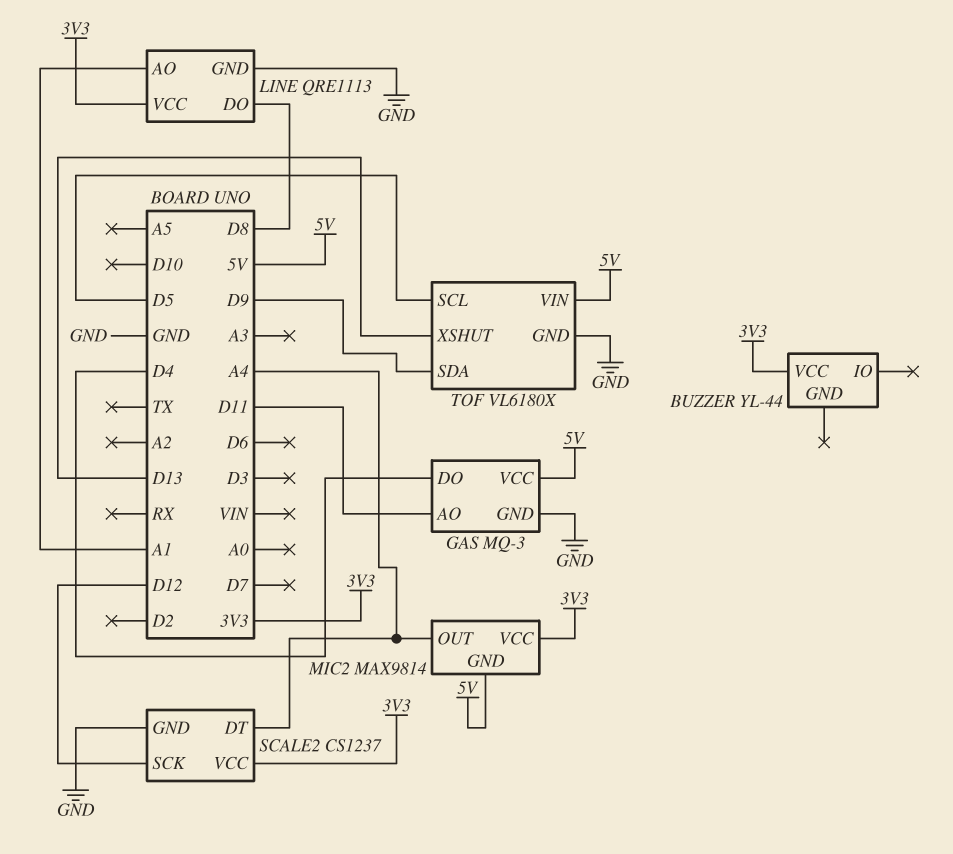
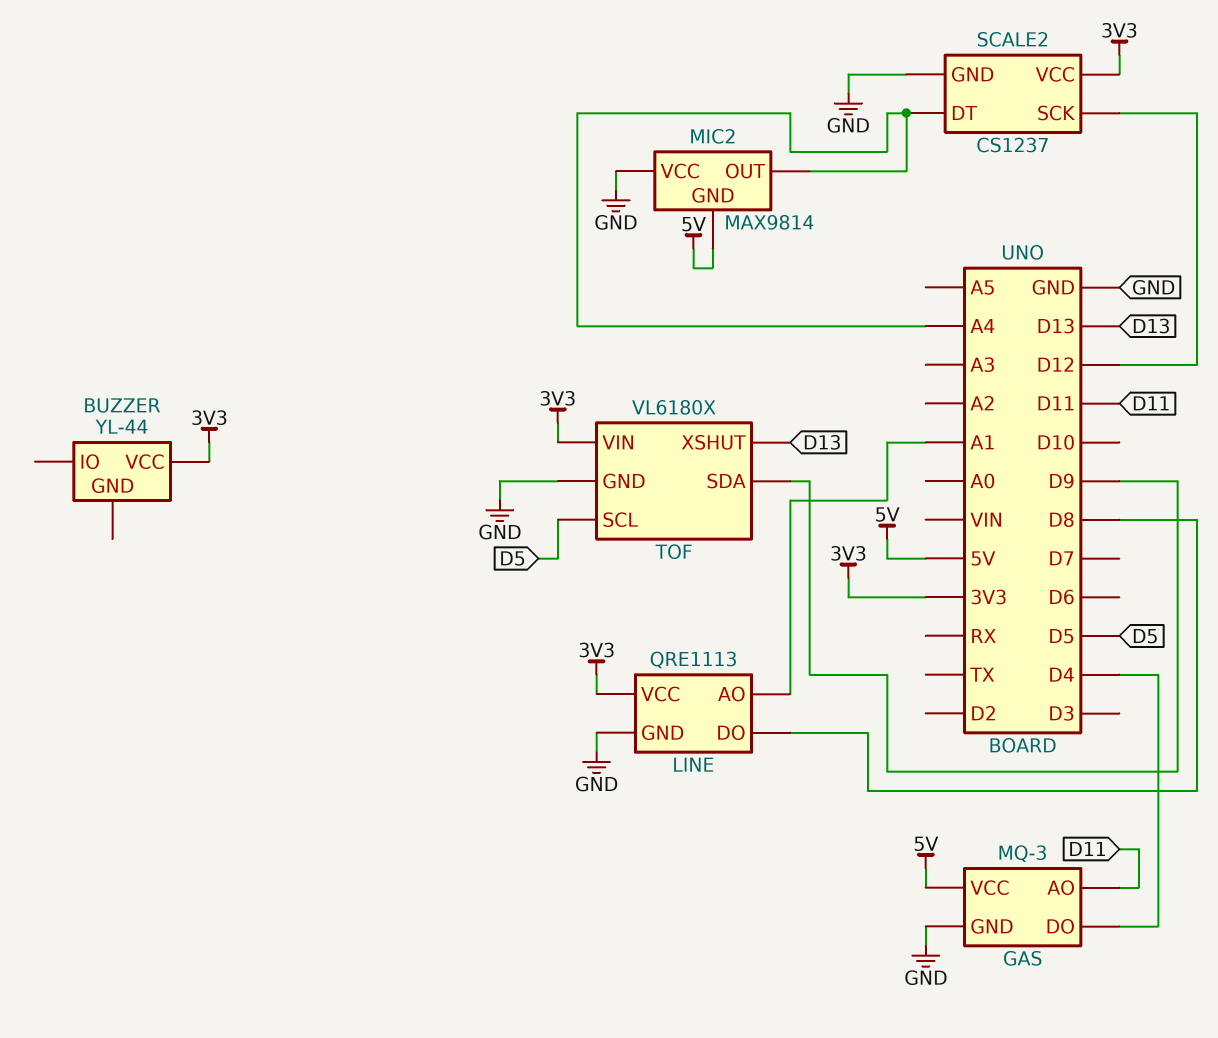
MIC2 pin VCC: 3V3 -> GND
TOF pin VIN: 5V -> 3V3

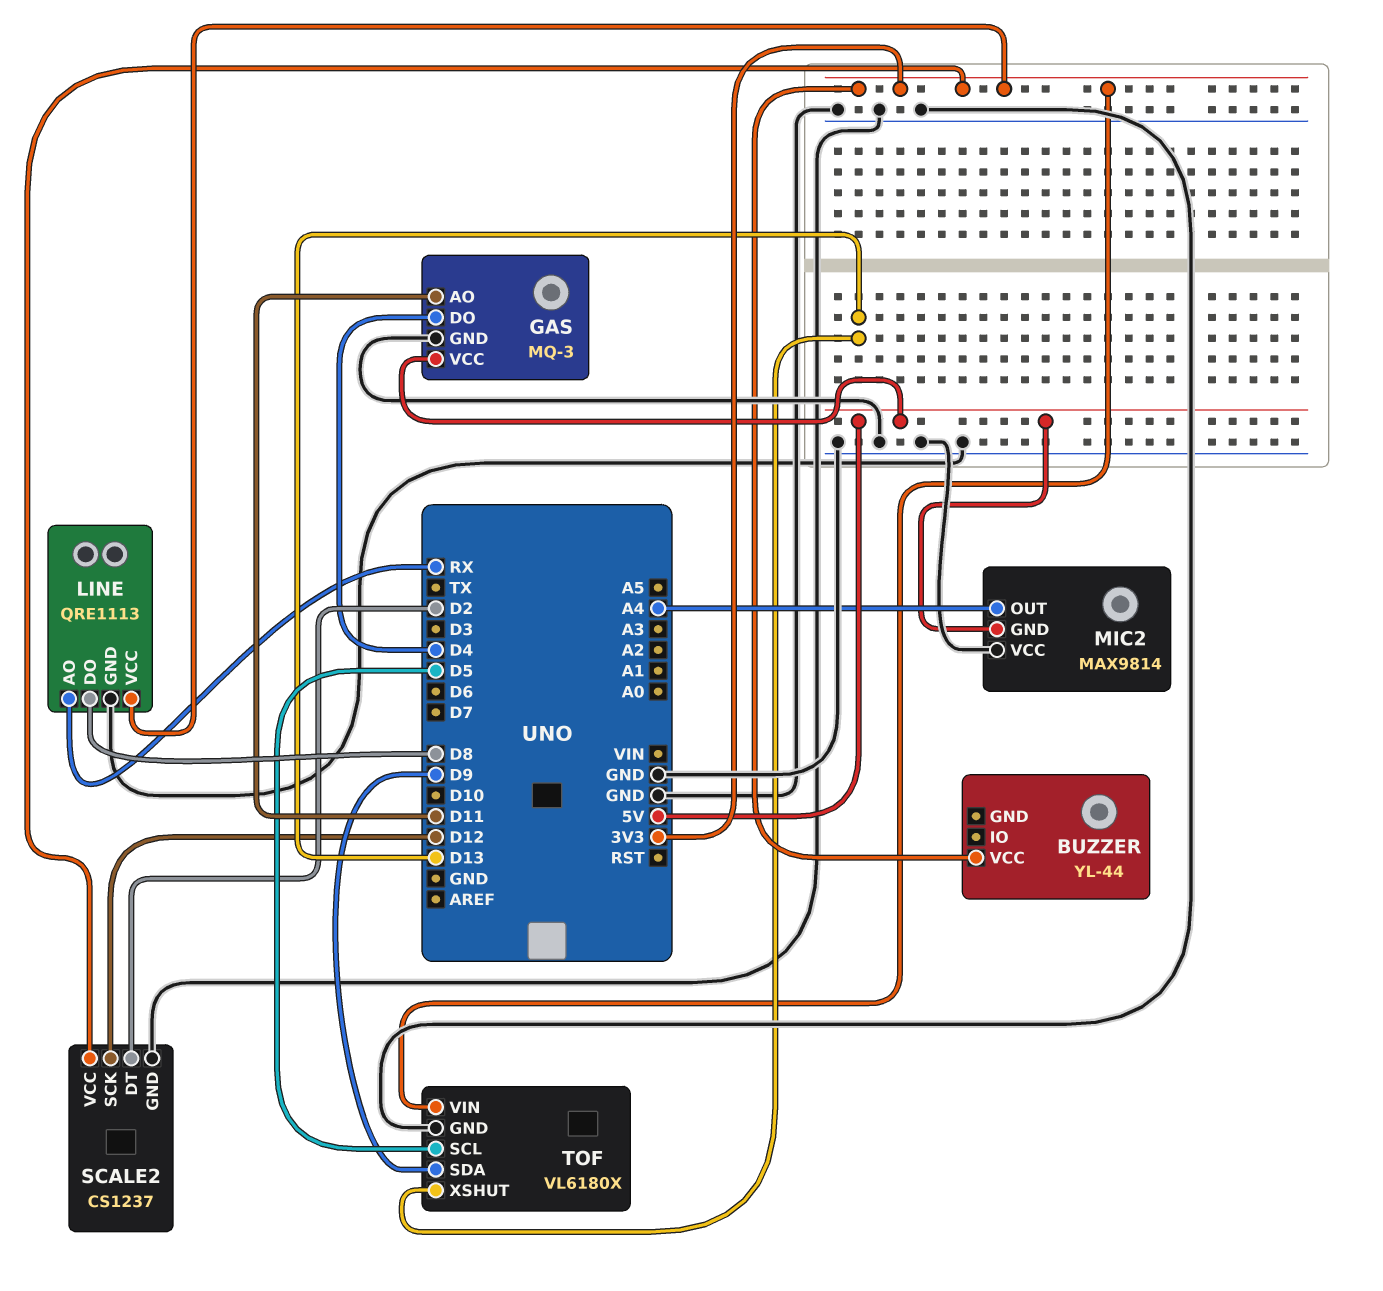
LINE pin AO: A1 -> RX
SCALE2 pin DT: A4 -> D2

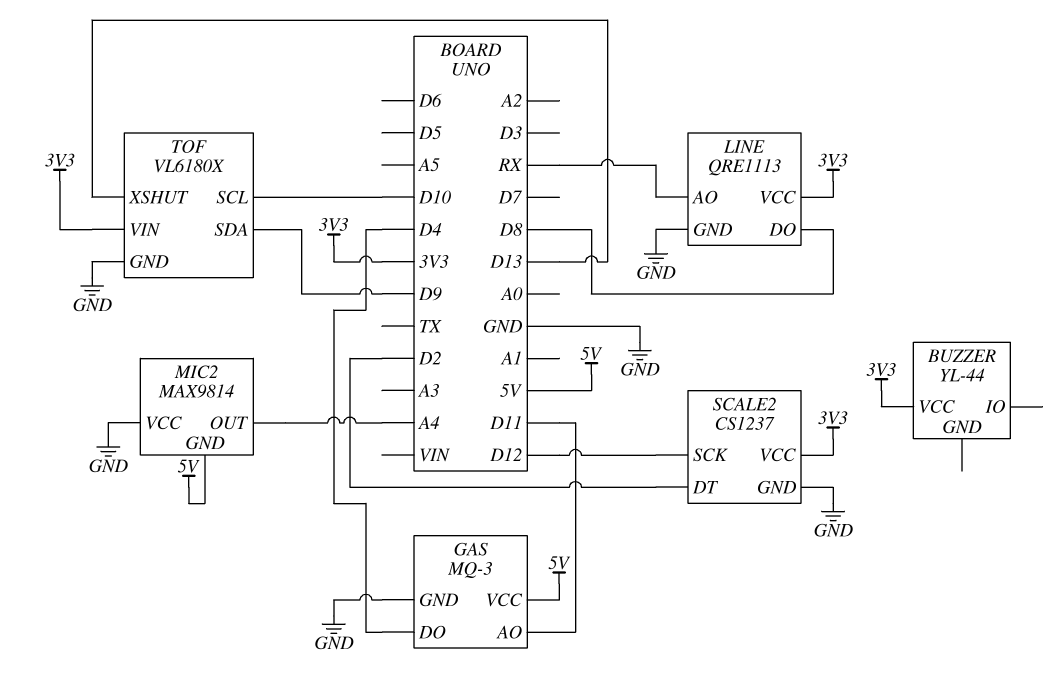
TOF pin SCL: D5 -> D10

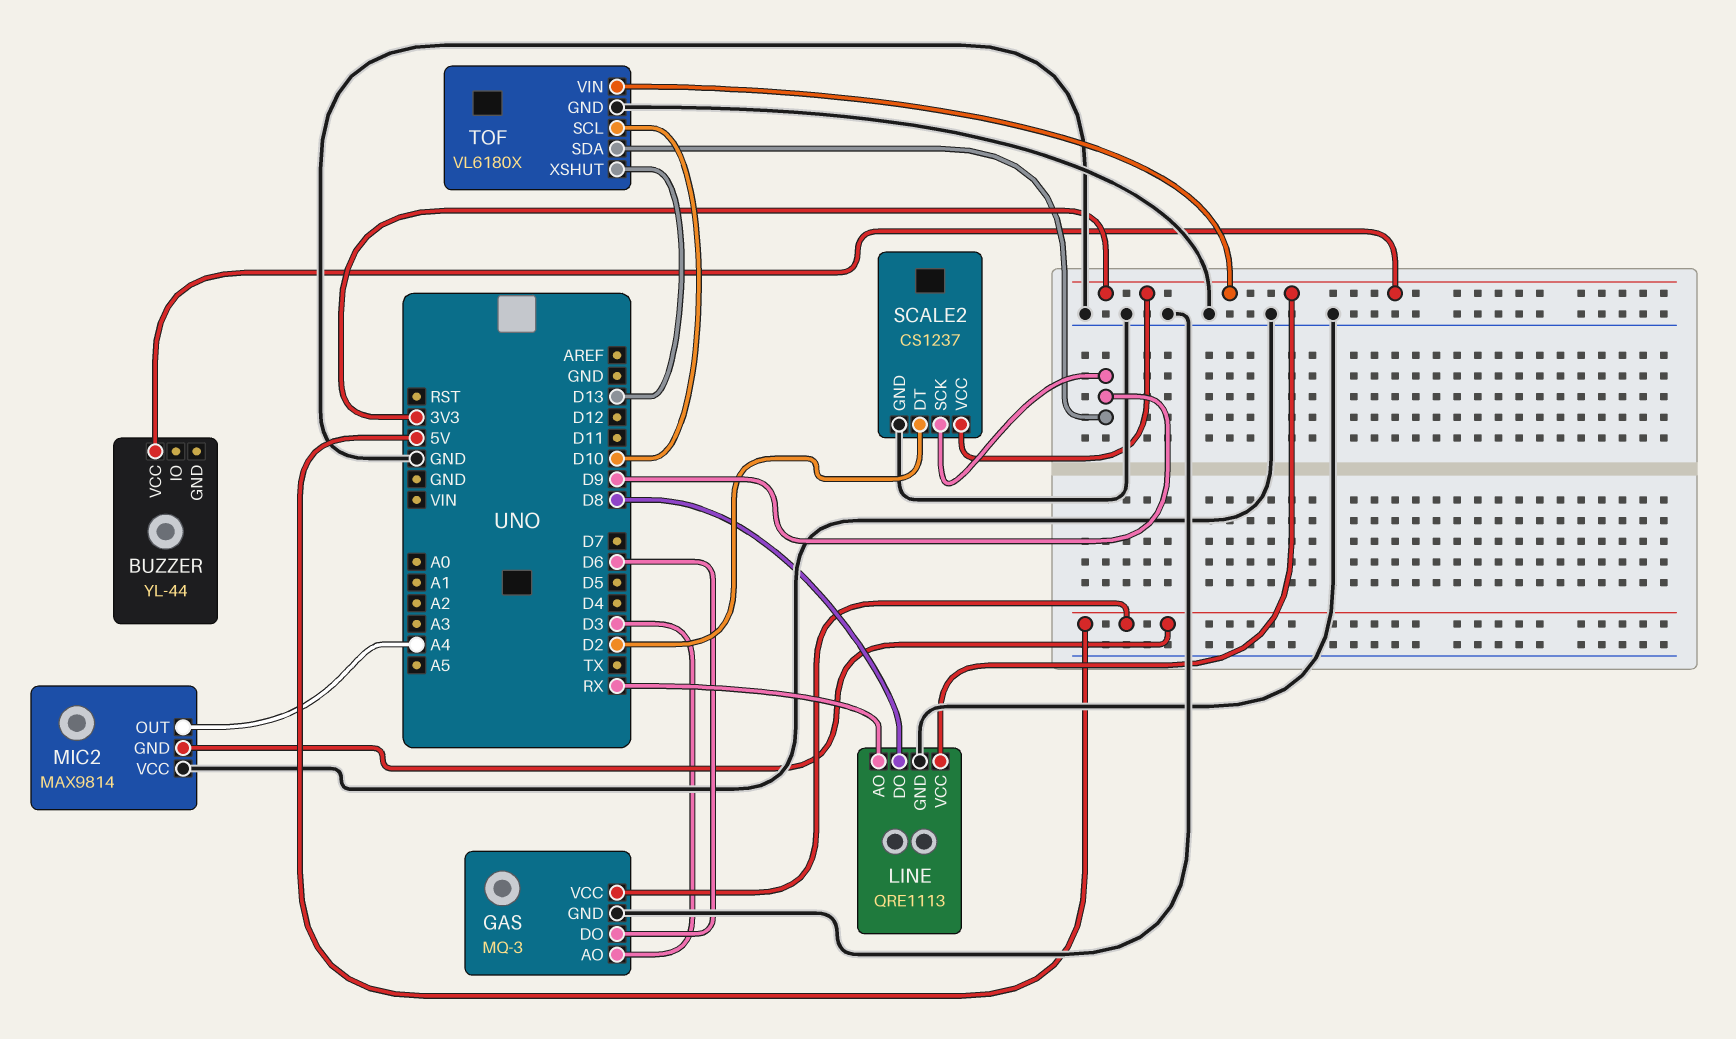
GAS pin AO: D11 -> D3
GAS pin DO: D4 -> D6
SCALE2 pin SCK: D12 -> D9

